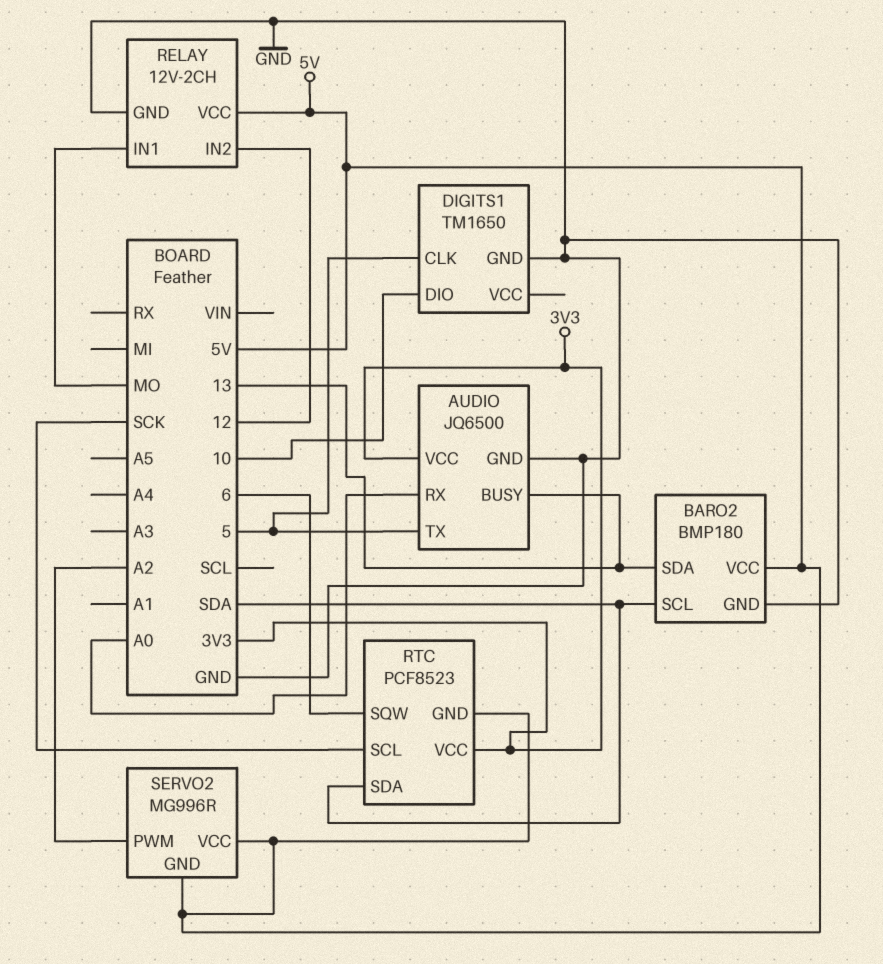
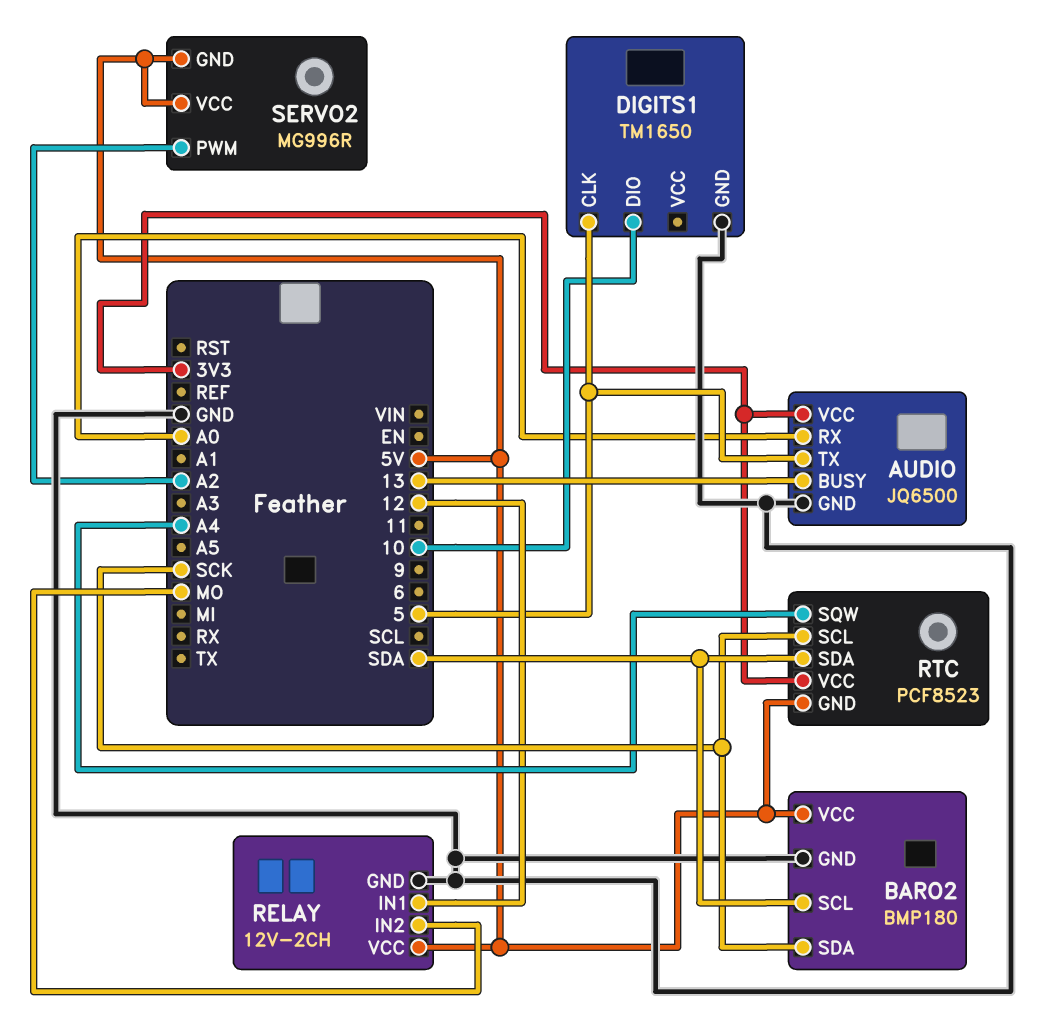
BARO2 pin SDA: 13 -> SCK
RELAY pin IN1: MO -> 12
RELAY pin IN2: 12 -> MO
RTC pin SQW: 6 -> A4

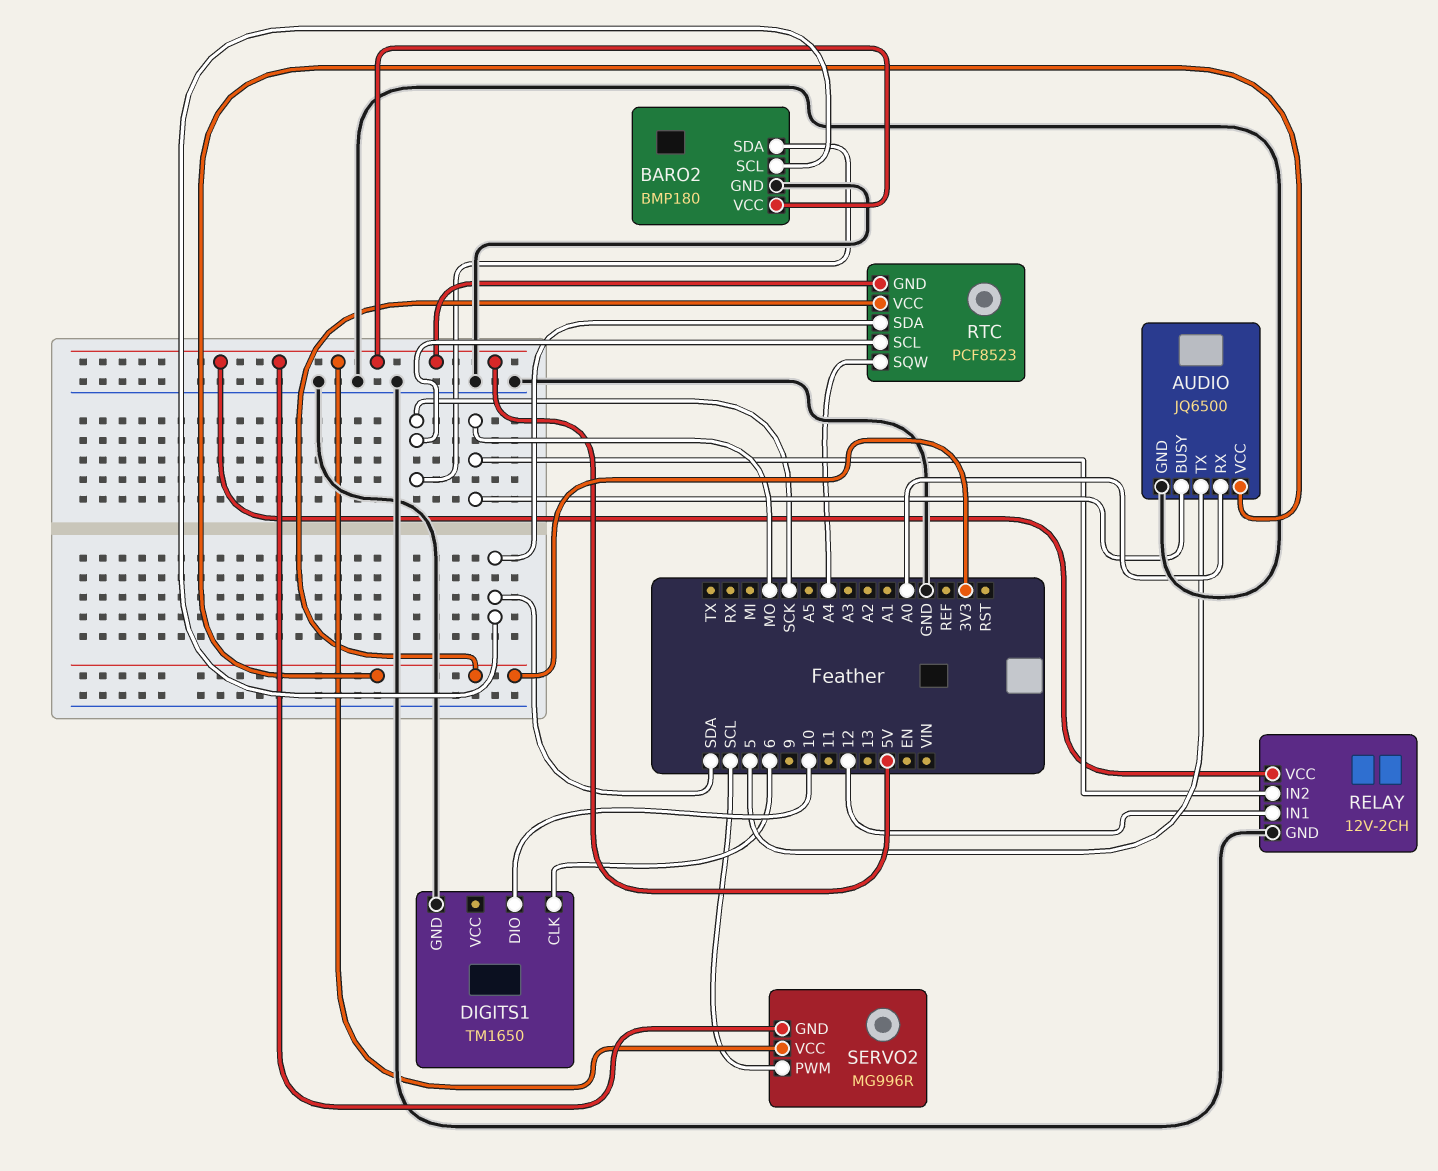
AUDIO pin BUSY: 13 -> MO
DIGITS1 pin CLK: 5 -> 6
SERVO2 pin PWM: A2 -> SCL

